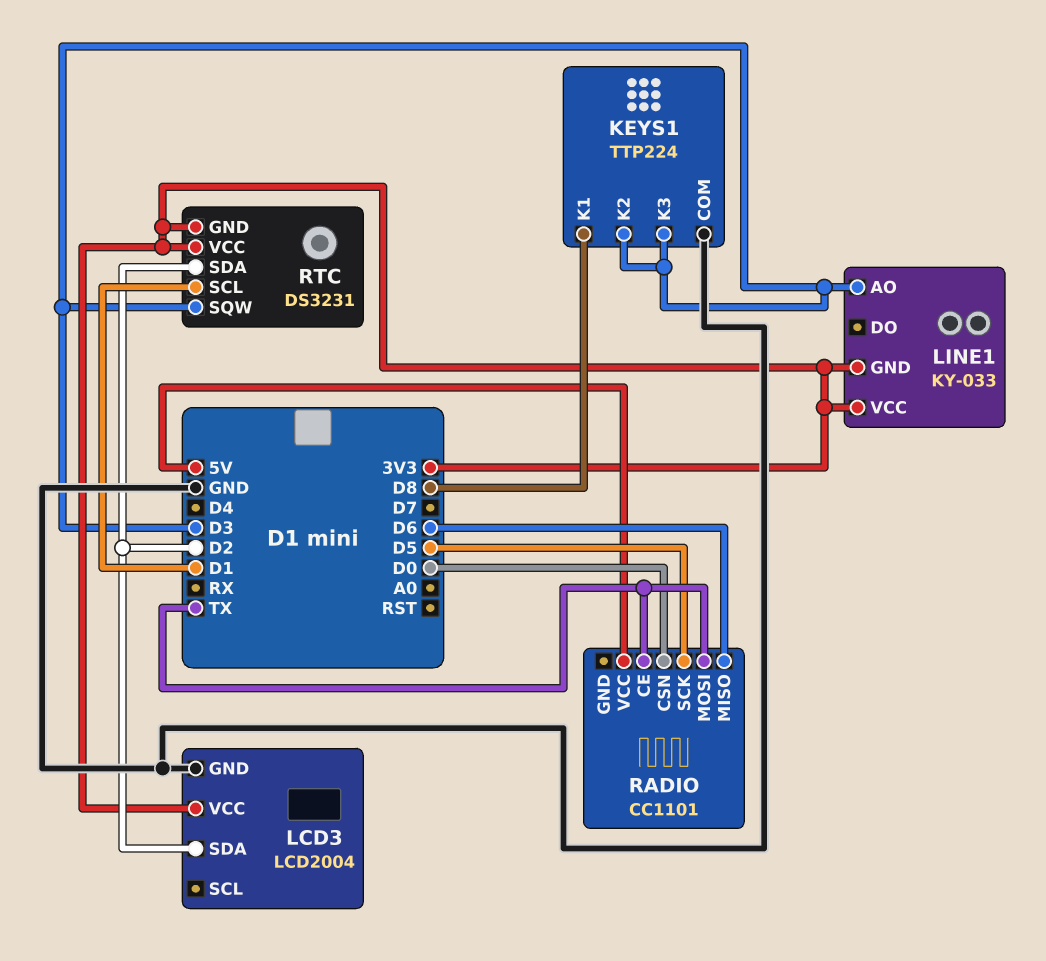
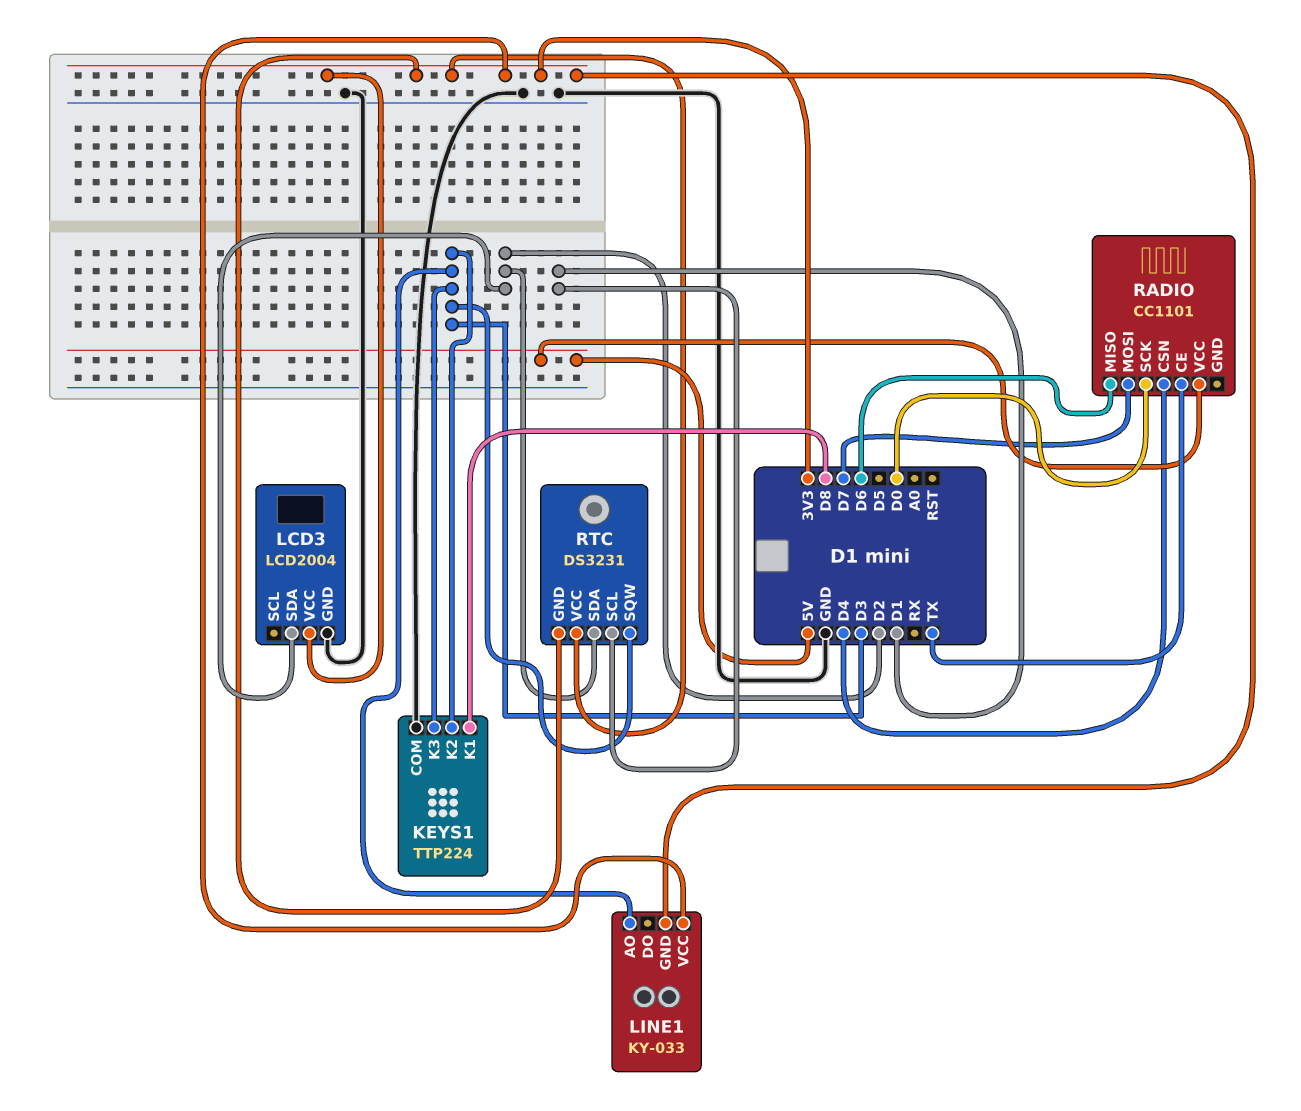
RADIO pin CSN: D0 -> D4
RADIO pin MOSI: TX -> D7
RADIO pin SCK: D5 -> D0

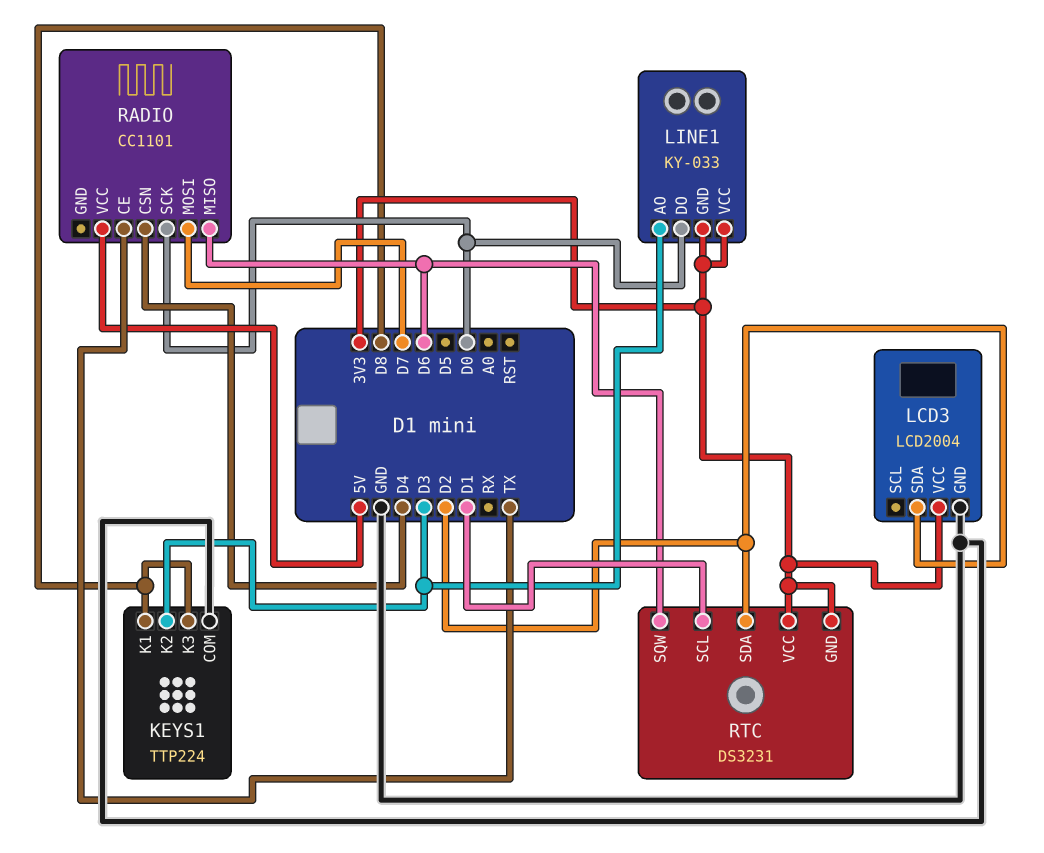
KEYS1 pin K3: D3 -> D8
LINE1 pin DO: none -> D0
RTC pin SQW: D3 -> D6

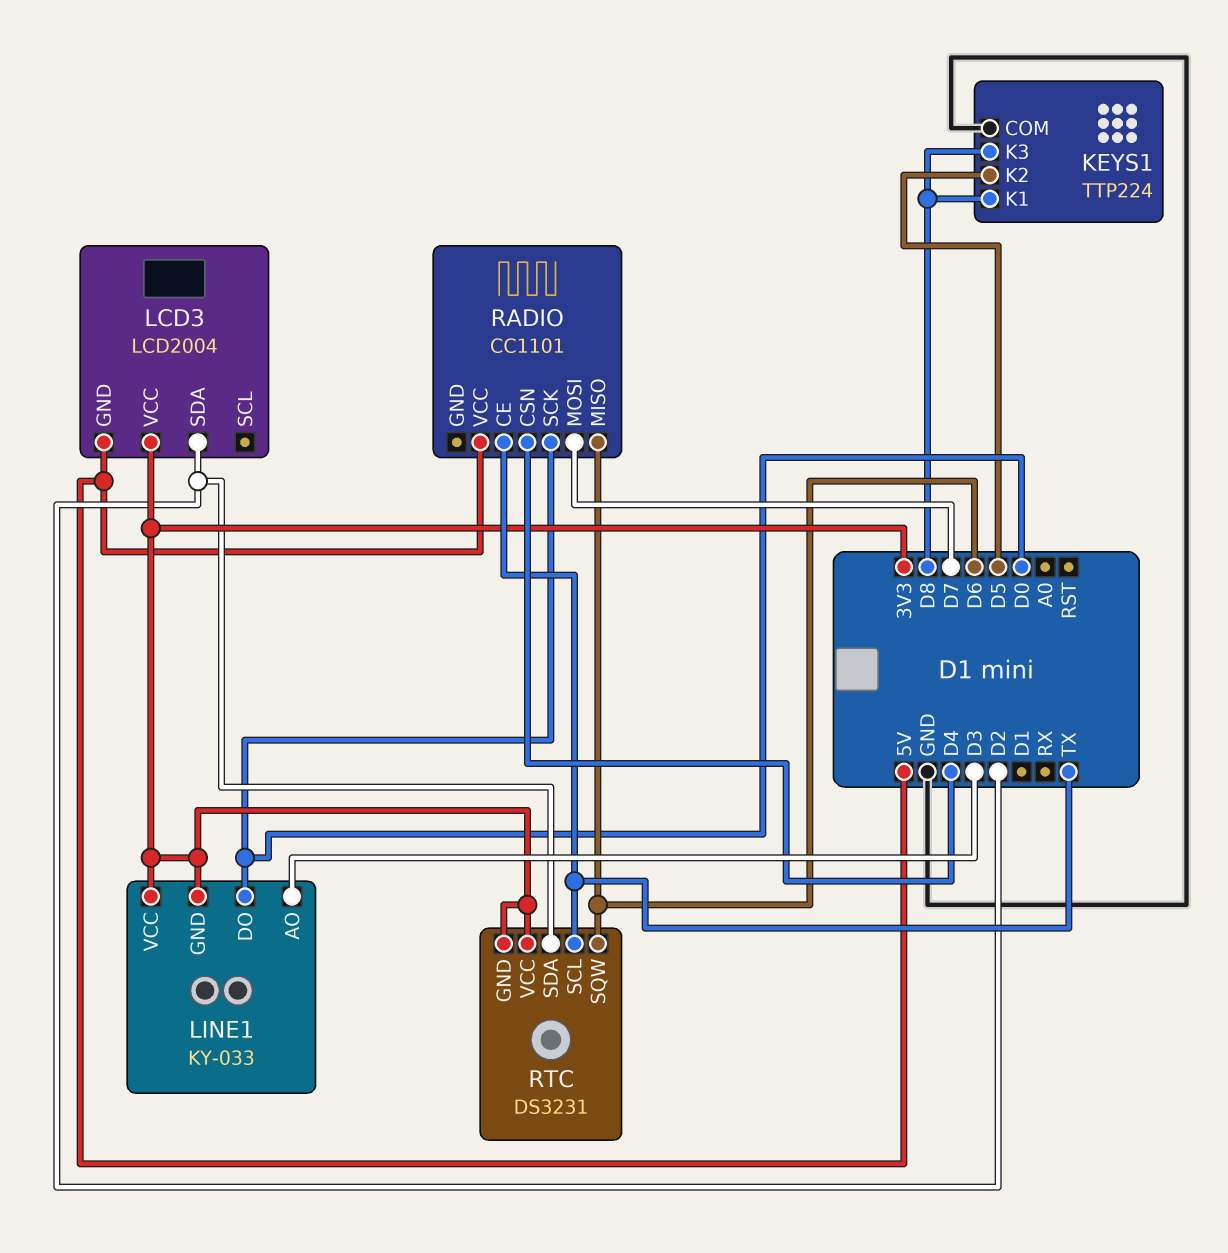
KEYS1 pin K2: D3 -> D5
LCD3 pin GND: GND -> 5V
RTC pin SCL: D1 -> TX

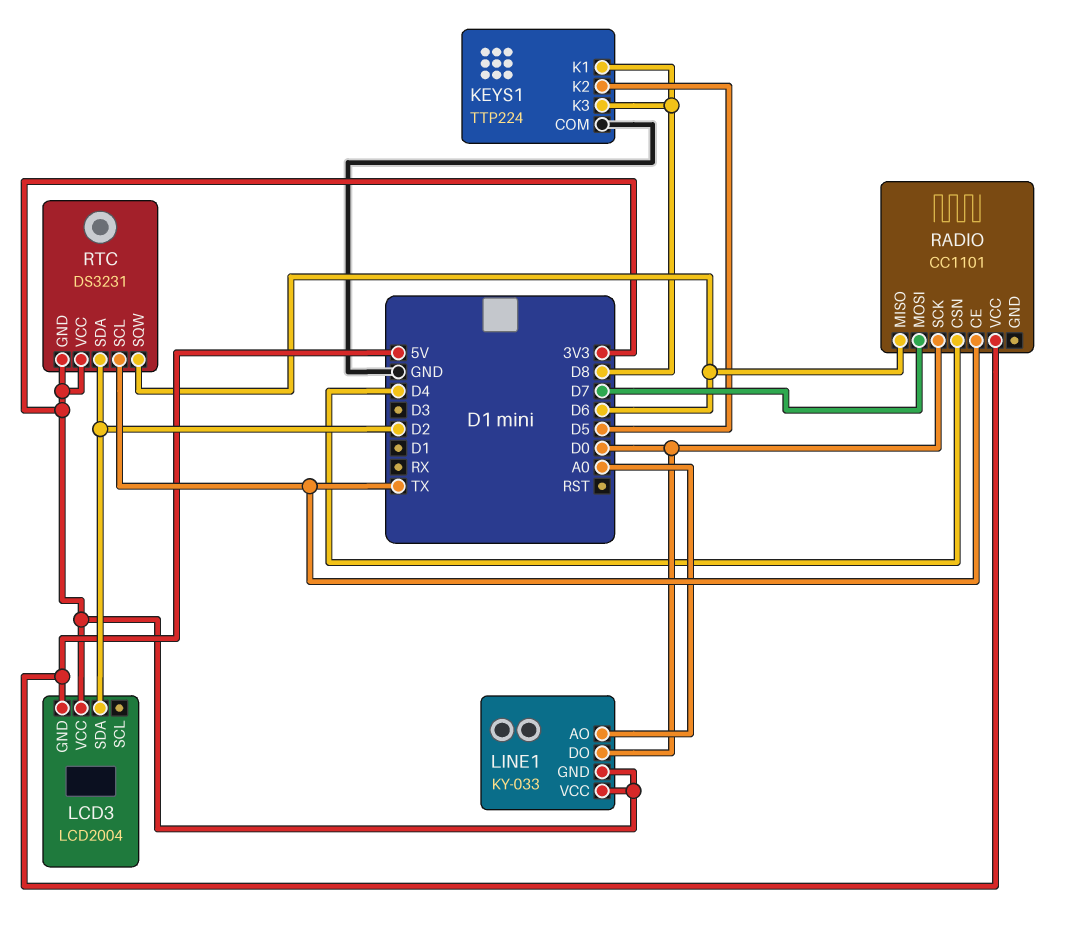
LINE1 pin AO: D3 -> A0

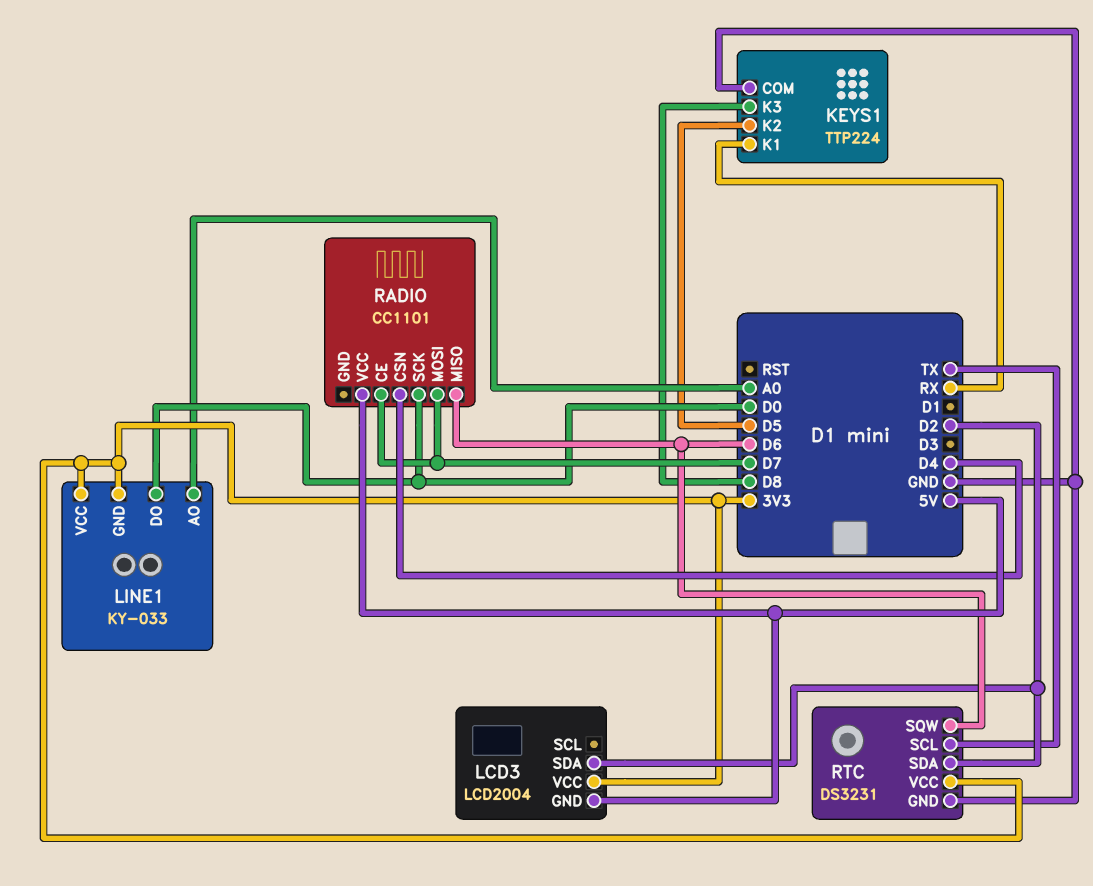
KEYS1 pin K1: D8 -> RX
RADIO pin CE: TX -> D7
RTC pin GND: 3V3 -> GND

